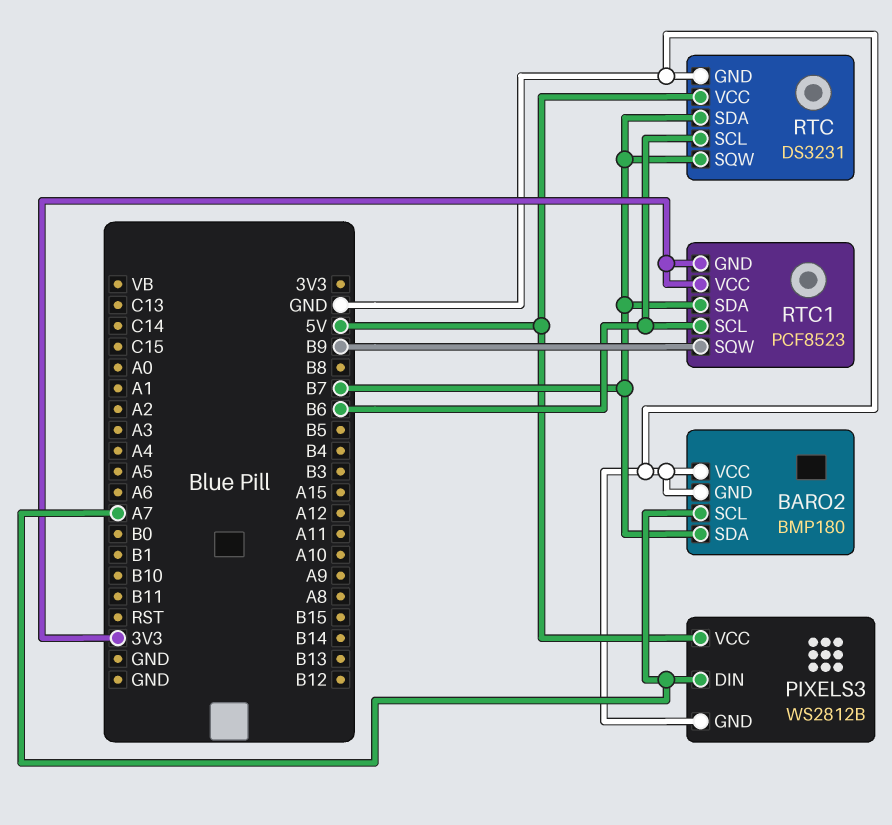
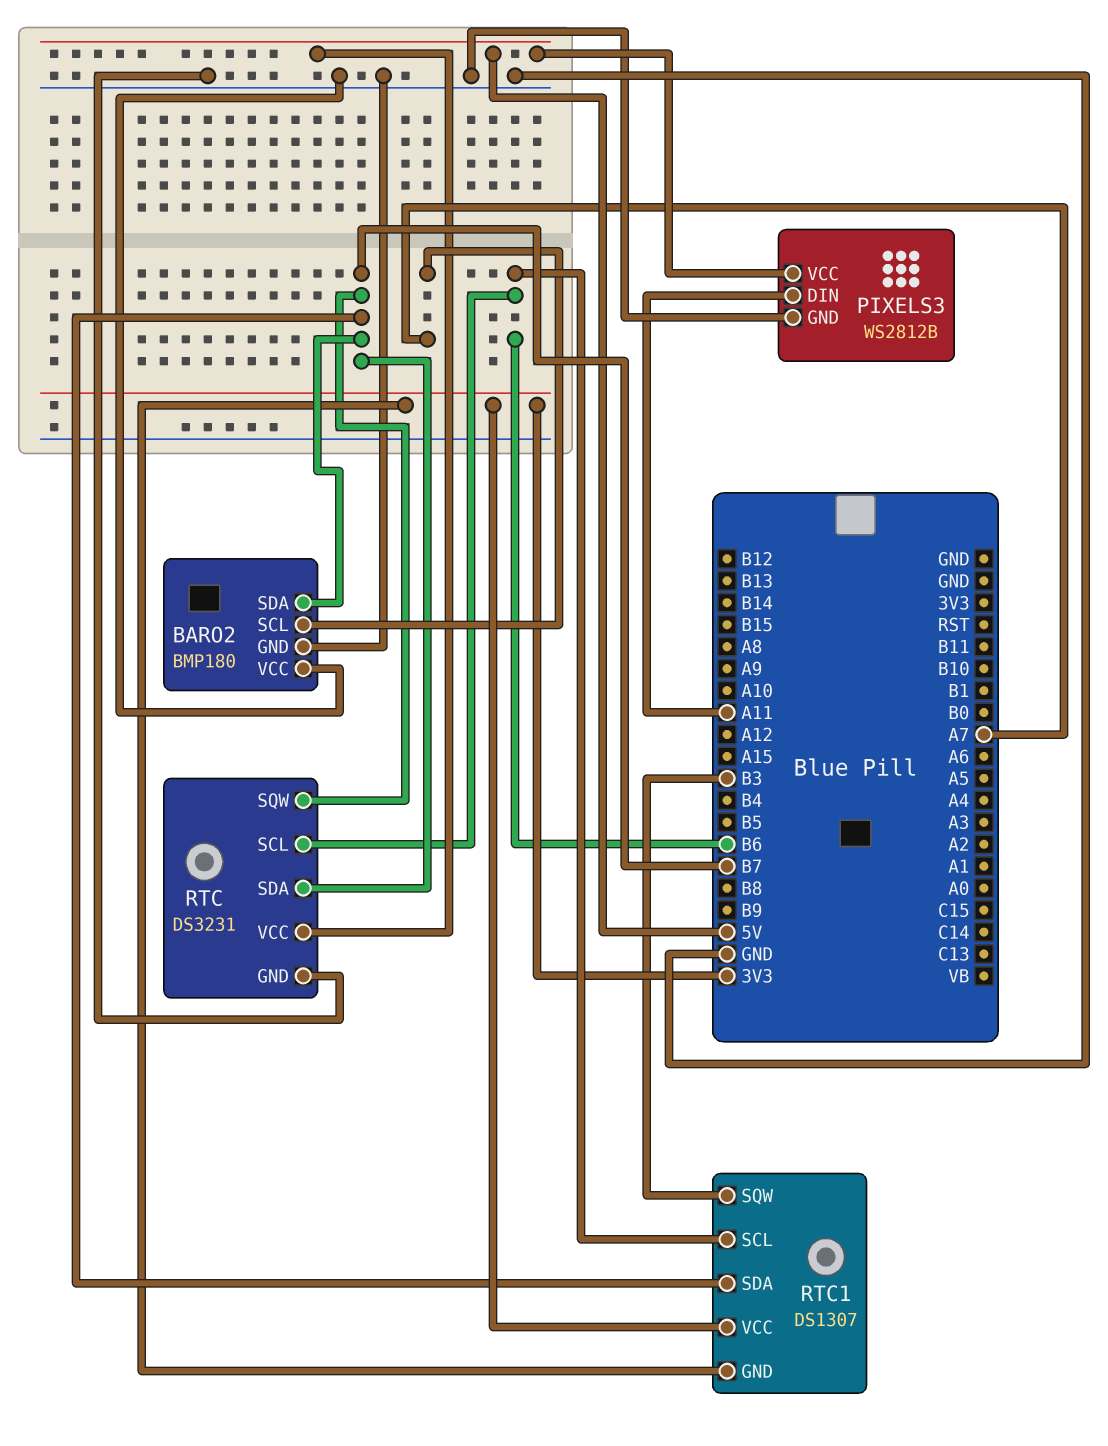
PIXELS3 pin DIN: A7 -> A11
RTC1: PCF8523 -> DS1307
RTC1 pin SQW: B9 -> B3

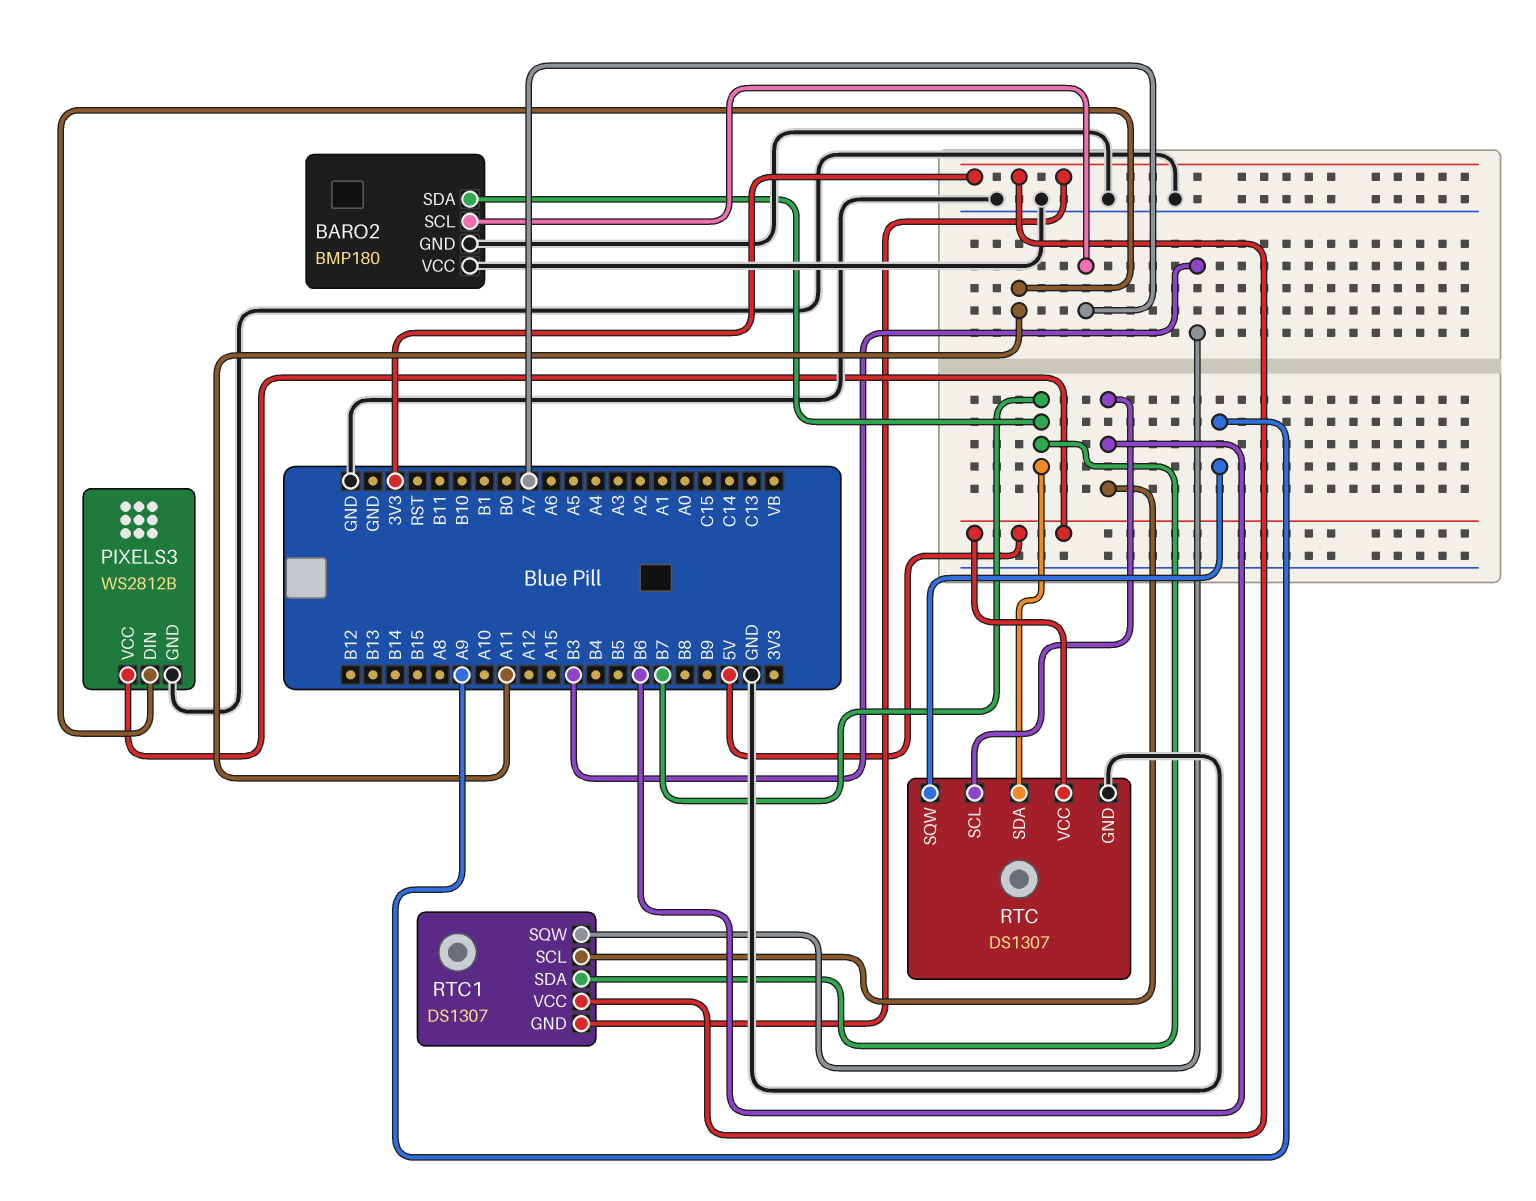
RTC: DS3231 -> DS1307
RTC pin SQW: B7 -> A9

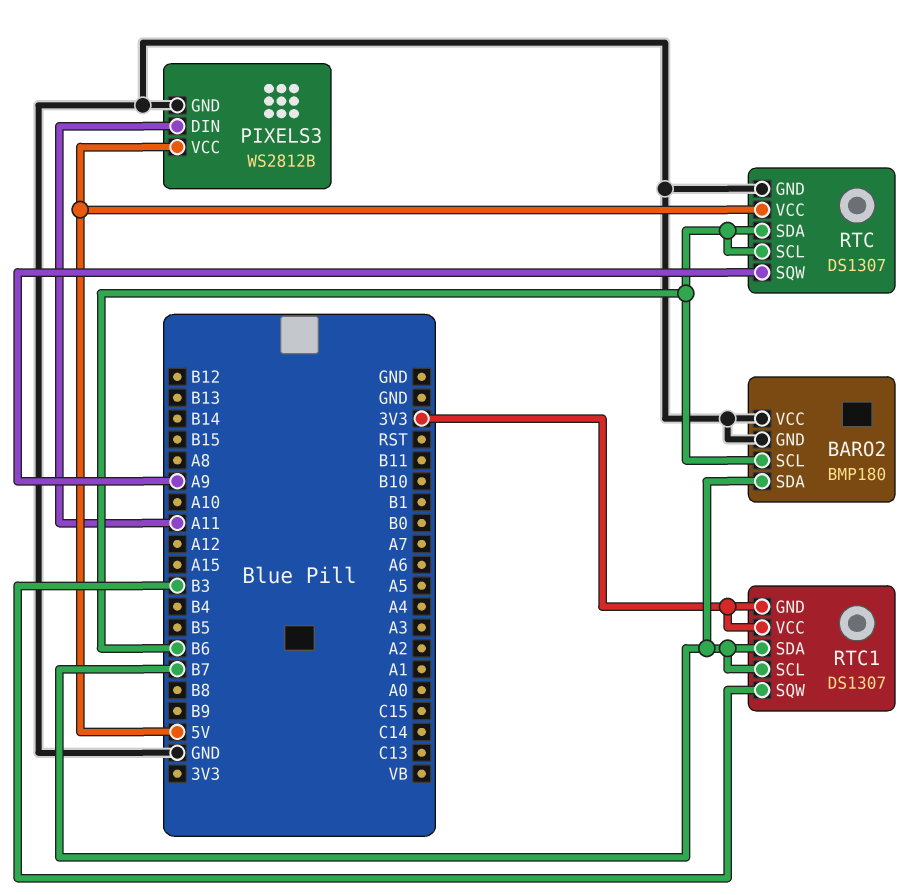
BARO2 pin SCL: A7 -> B6
RTC pin SDA: B7 -> B6
RTC1 pin SCL: B6 -> B7

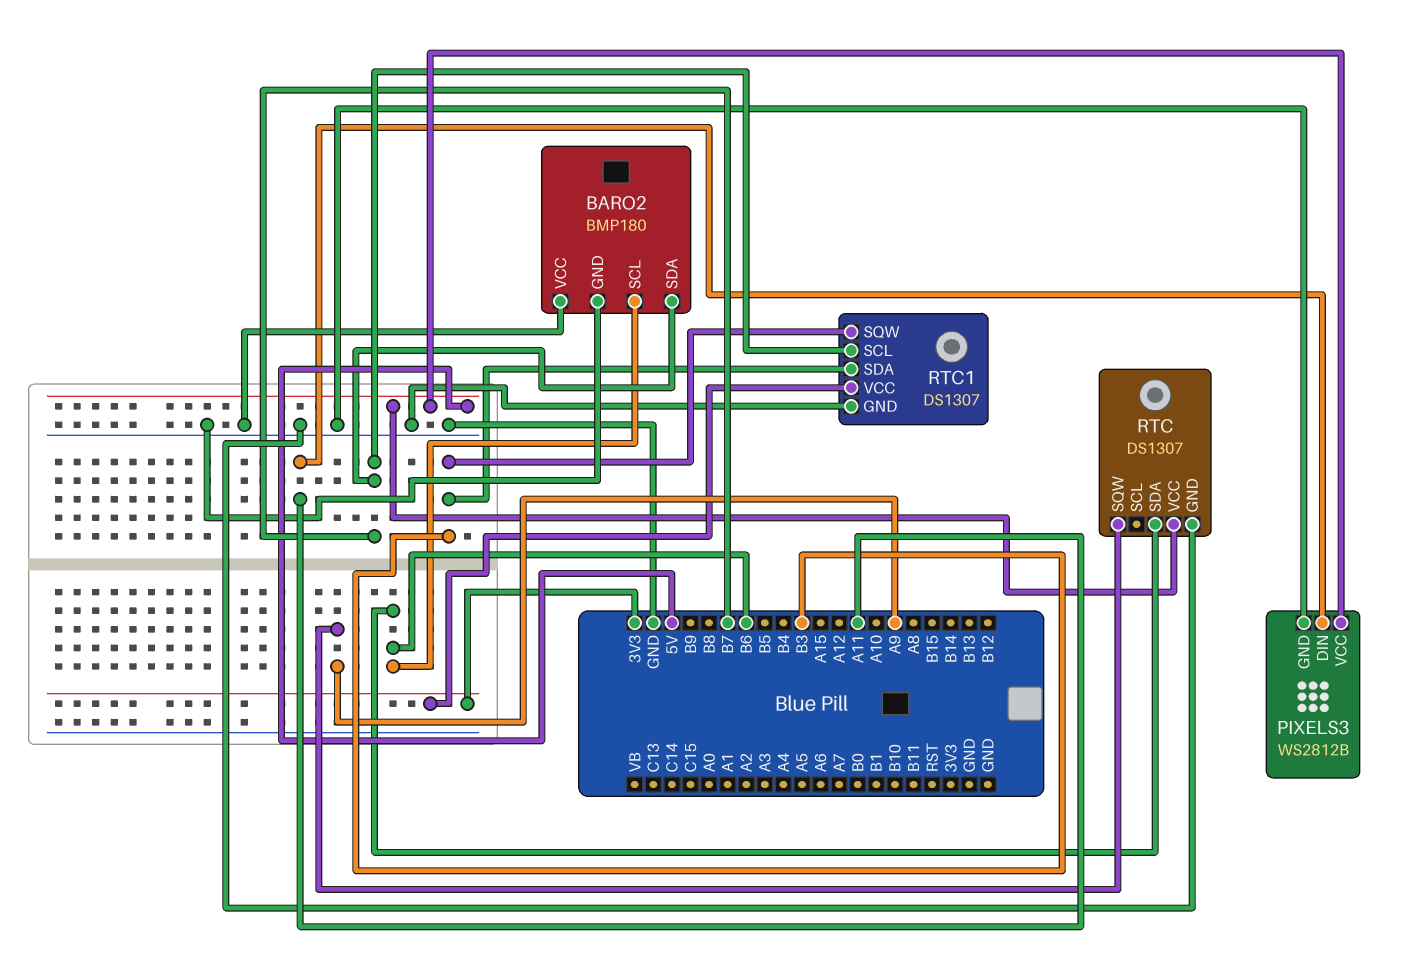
RTC pin SCL: B6 -> none
RTC1 pin GND: 3V3 -> GND
RTC1 pin SDA: B7 -> B3

